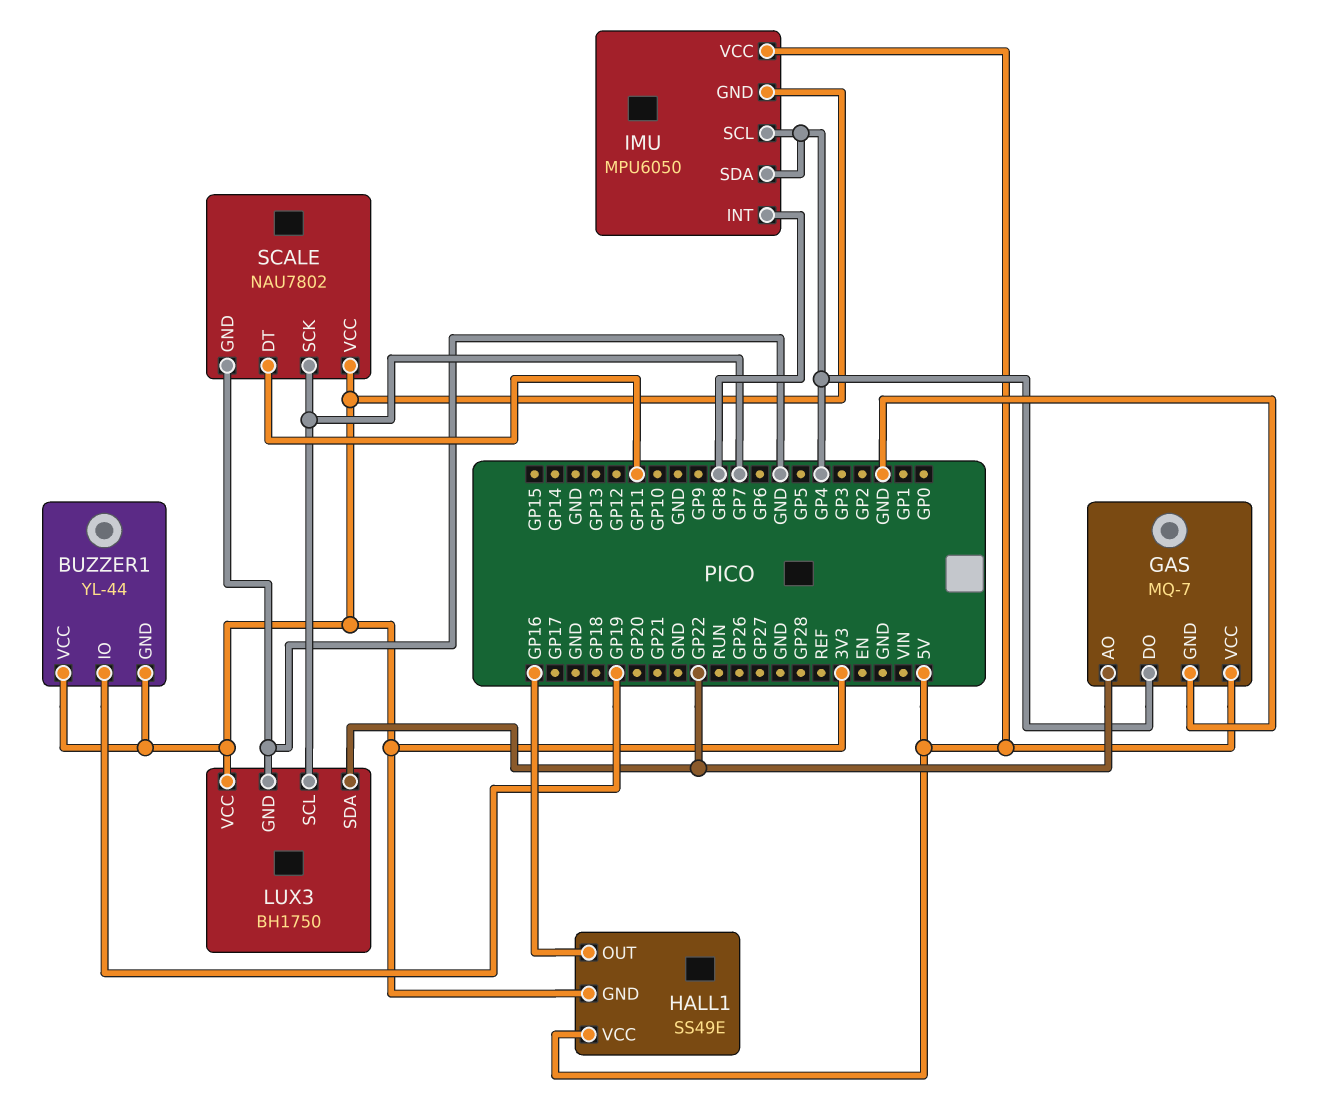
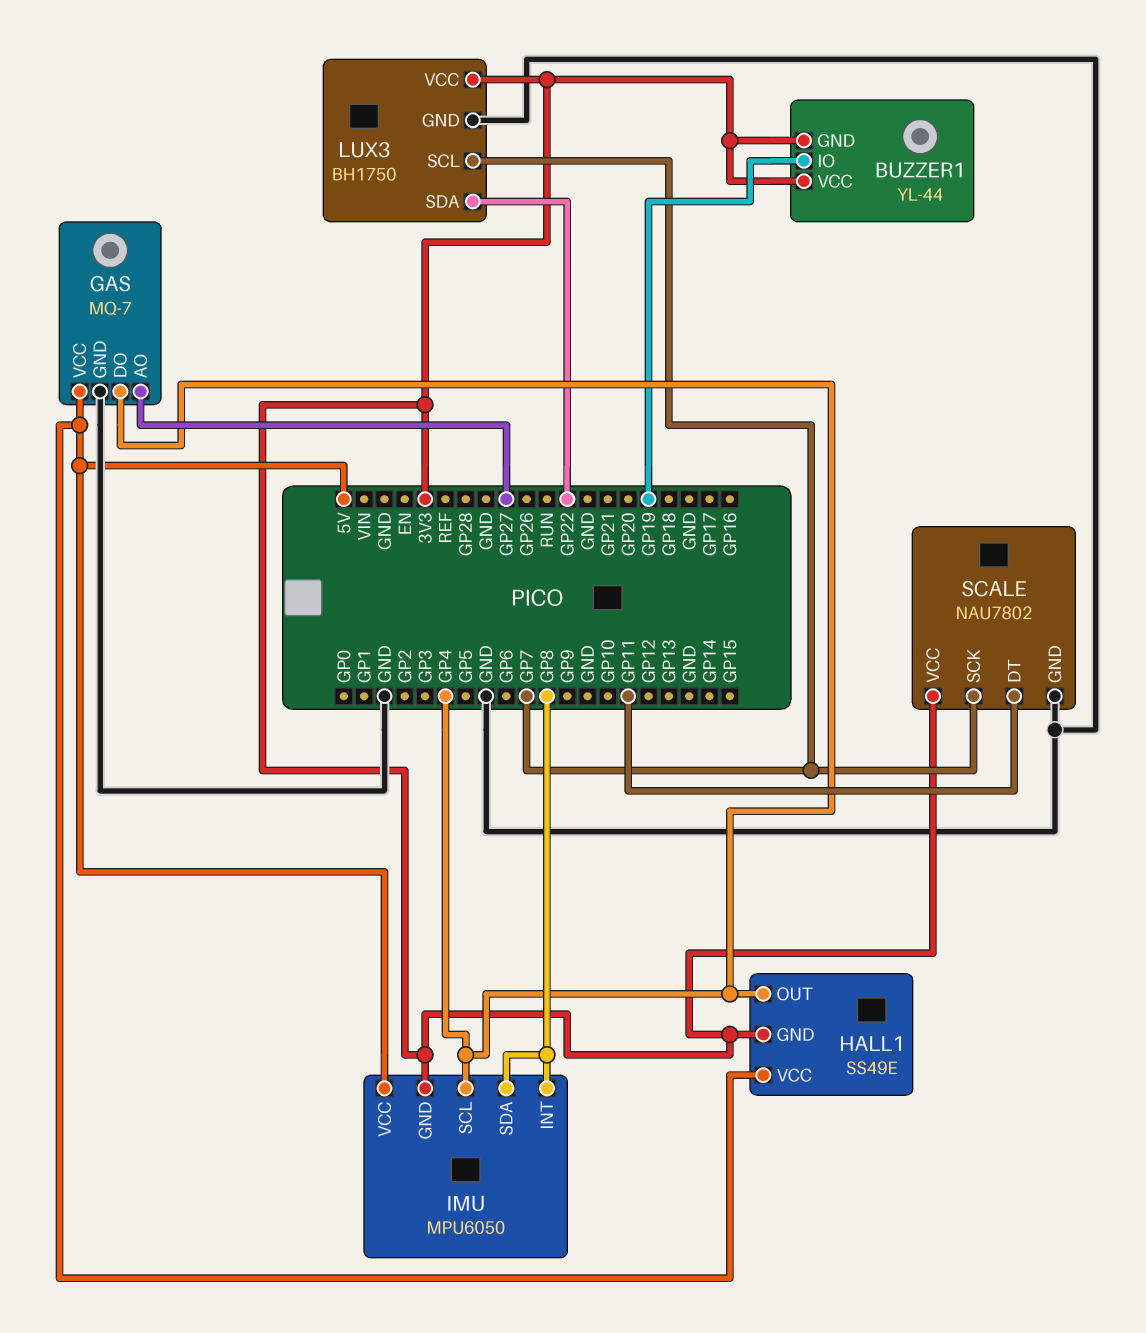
GAS pin AO: GP22 -> GP27
HALL1 pin OUT: GP16 -> GP4
IMU pin SDA: GP4 -> GP8

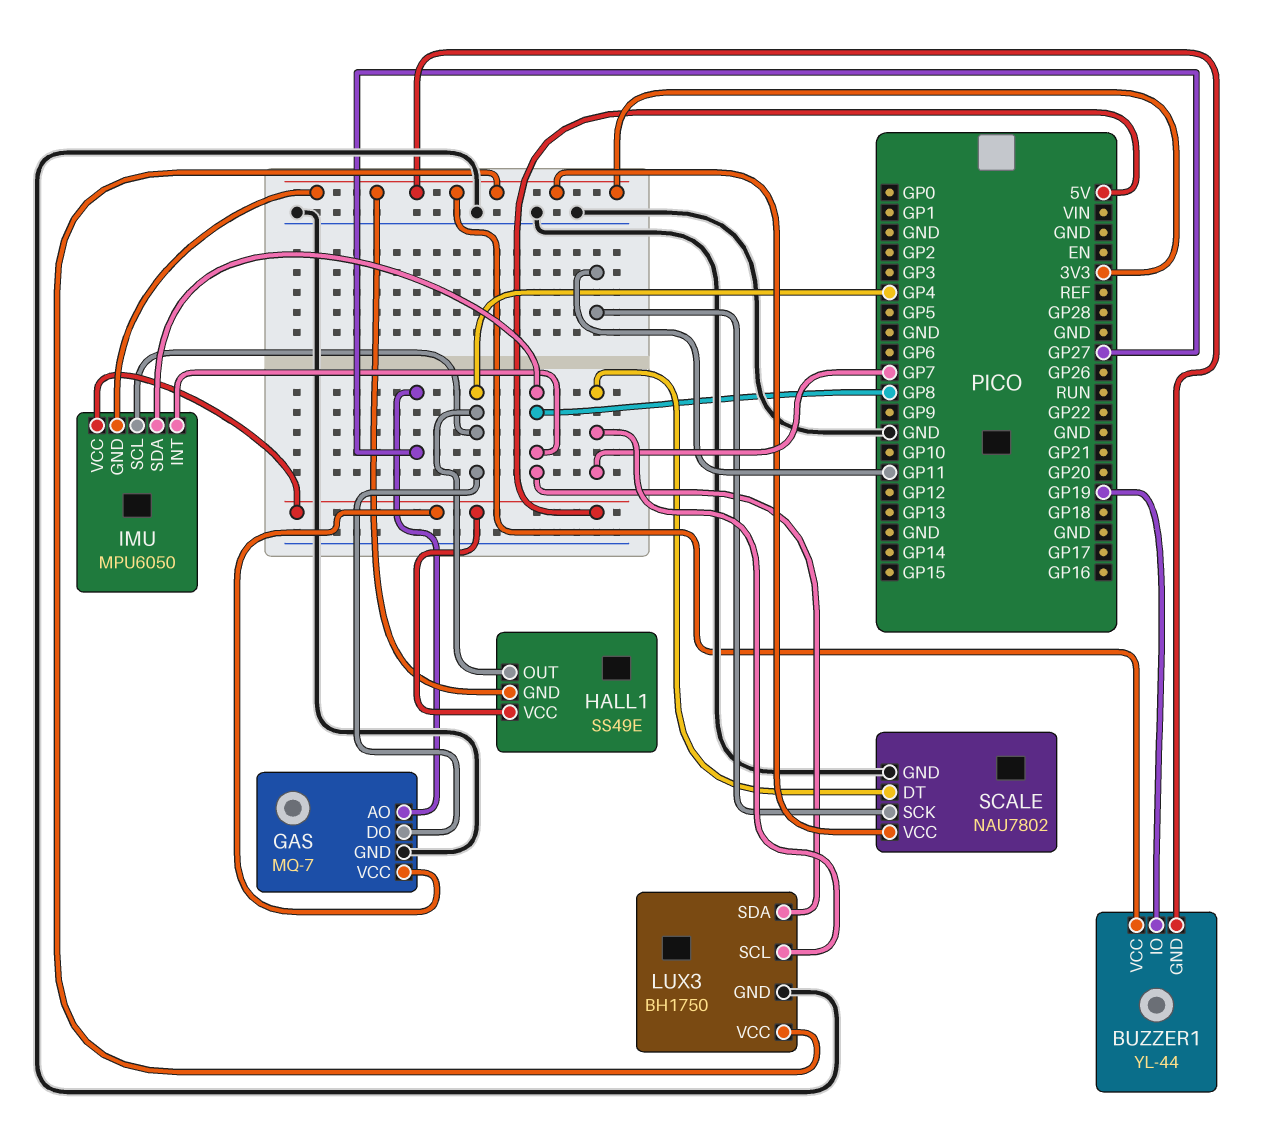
LUX3 pin SDA: GP22 -> GP8
SCALE pin DT: GP11 -> GP7
SCALE pin SCK: GP7 -> GP11

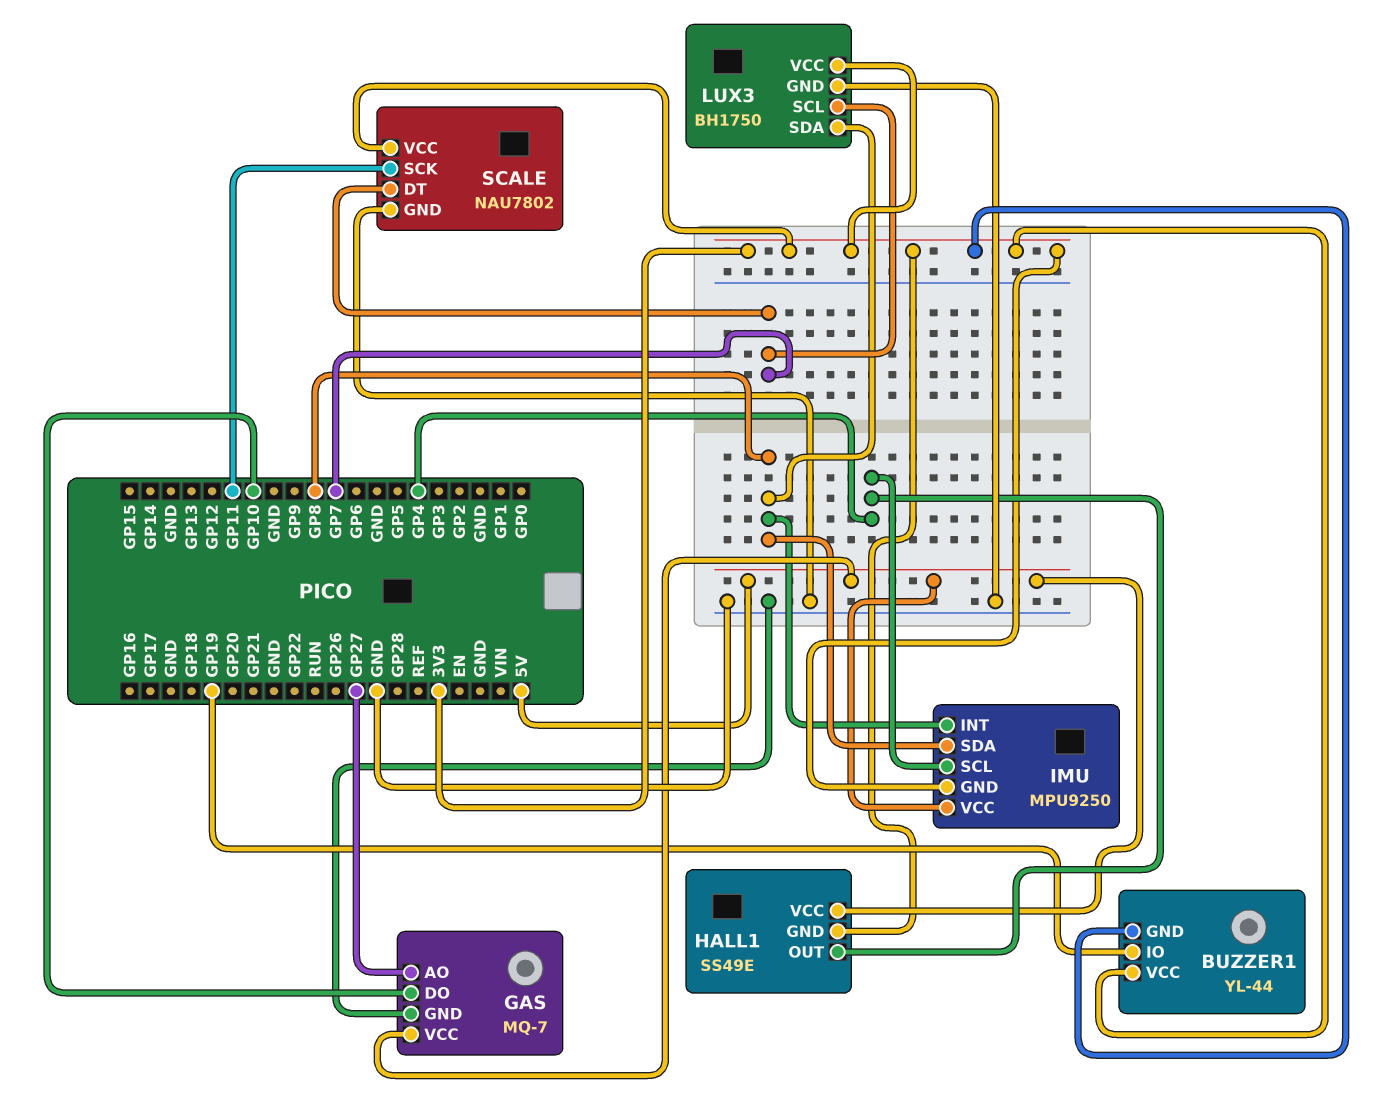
GAS pin DO: GP4 -> GP10
IMU: MPU6050 -> MPU9250

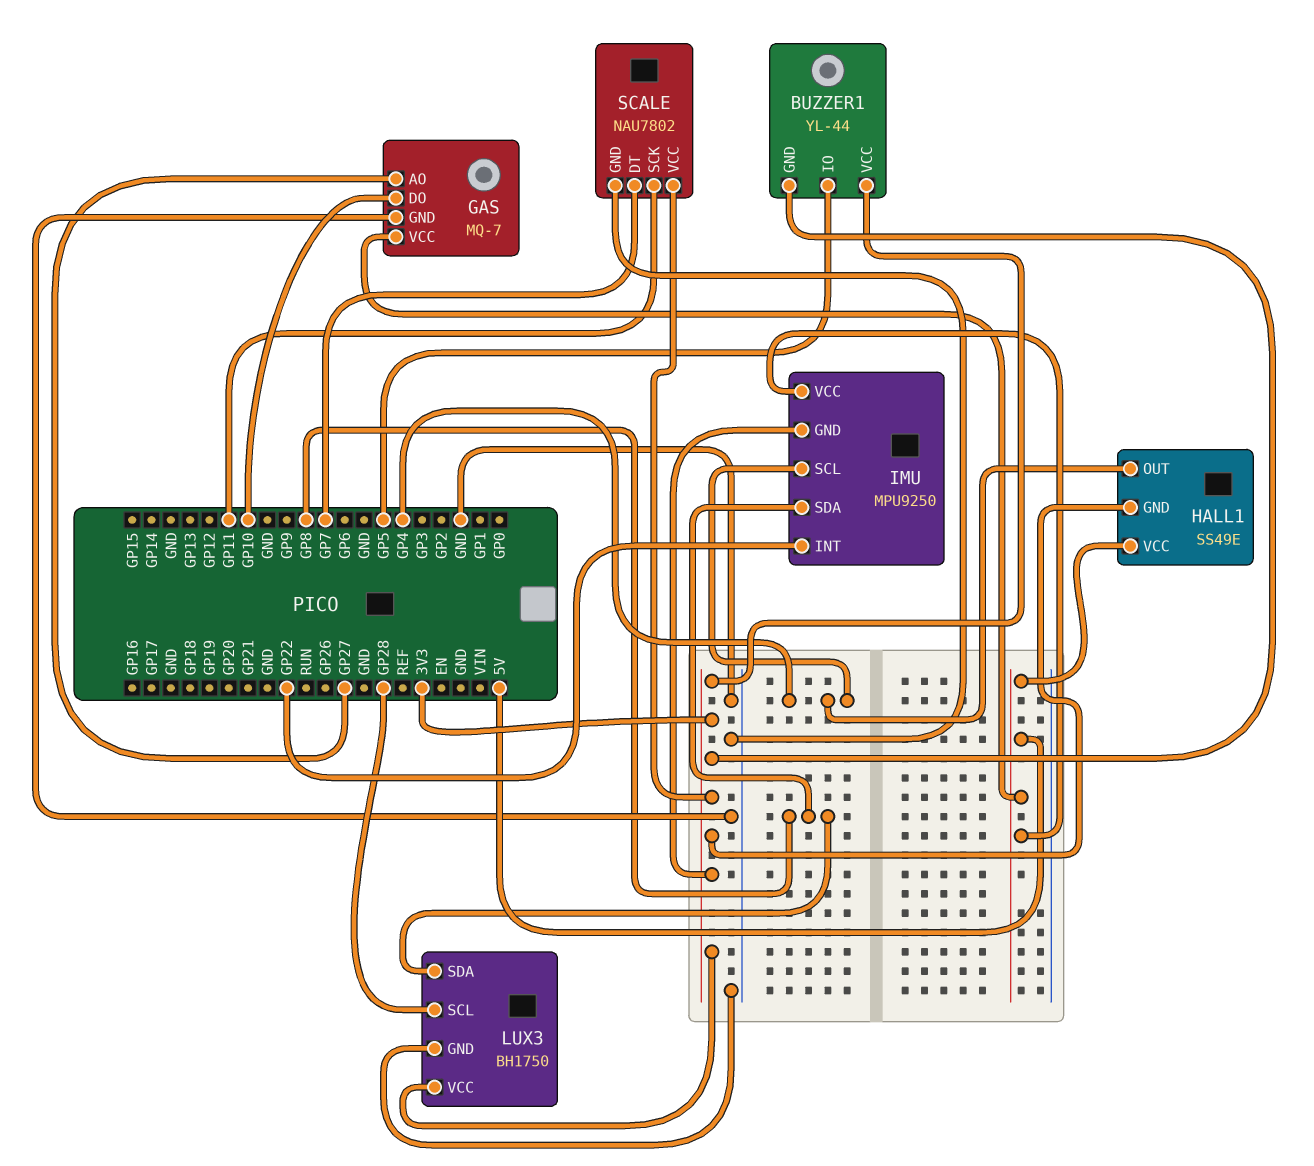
BUZZER1 pin IO: GP19 -> GP5
IMU pin INT: GP8 -> GP22
LUX3 pin SCL: GP7 -> GP28

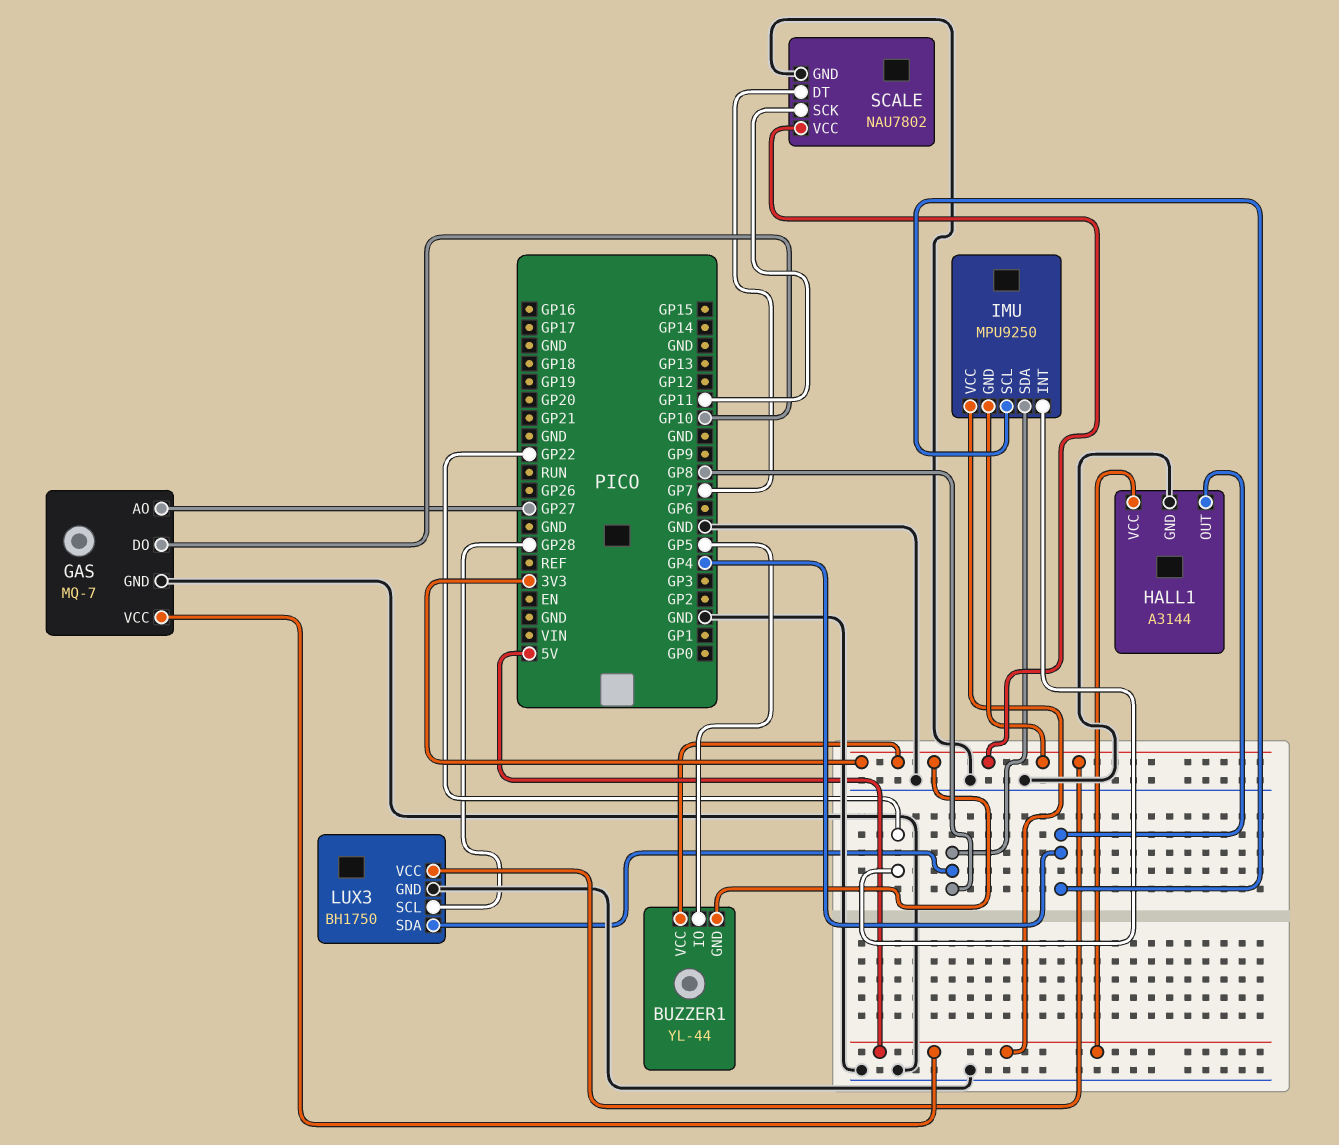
HALL1: SS49E -> A3144
HALL1 pin GND: 3V3 -> GND

